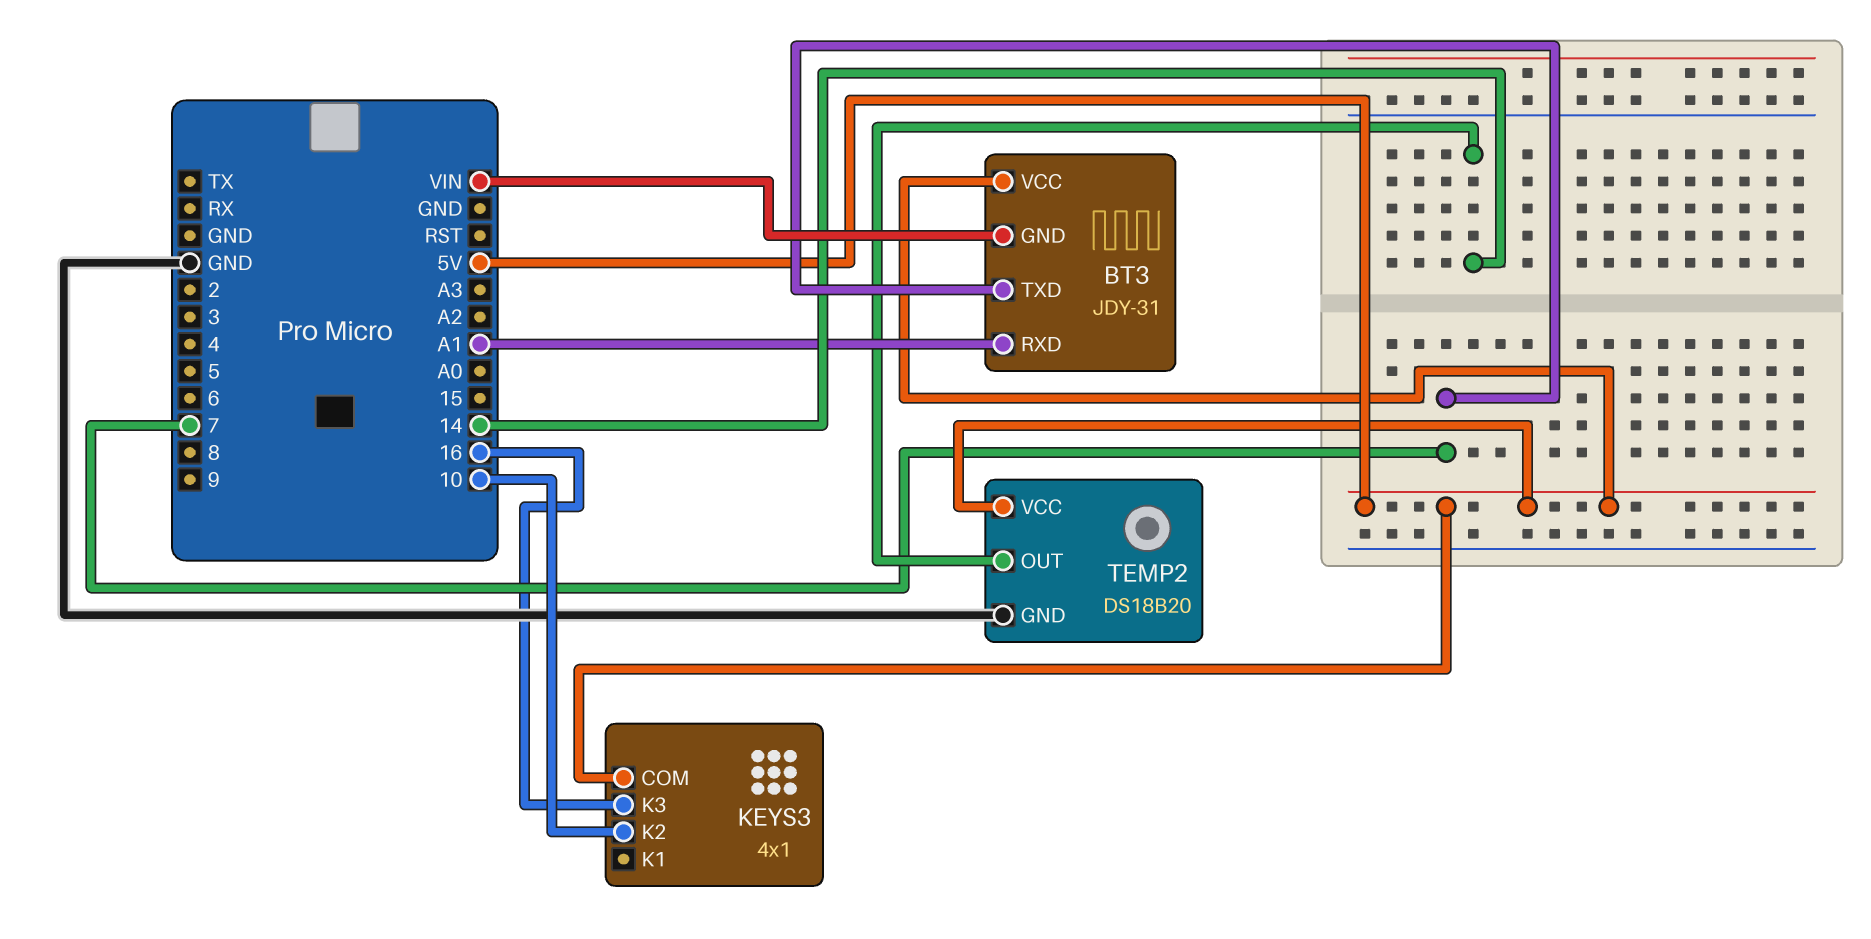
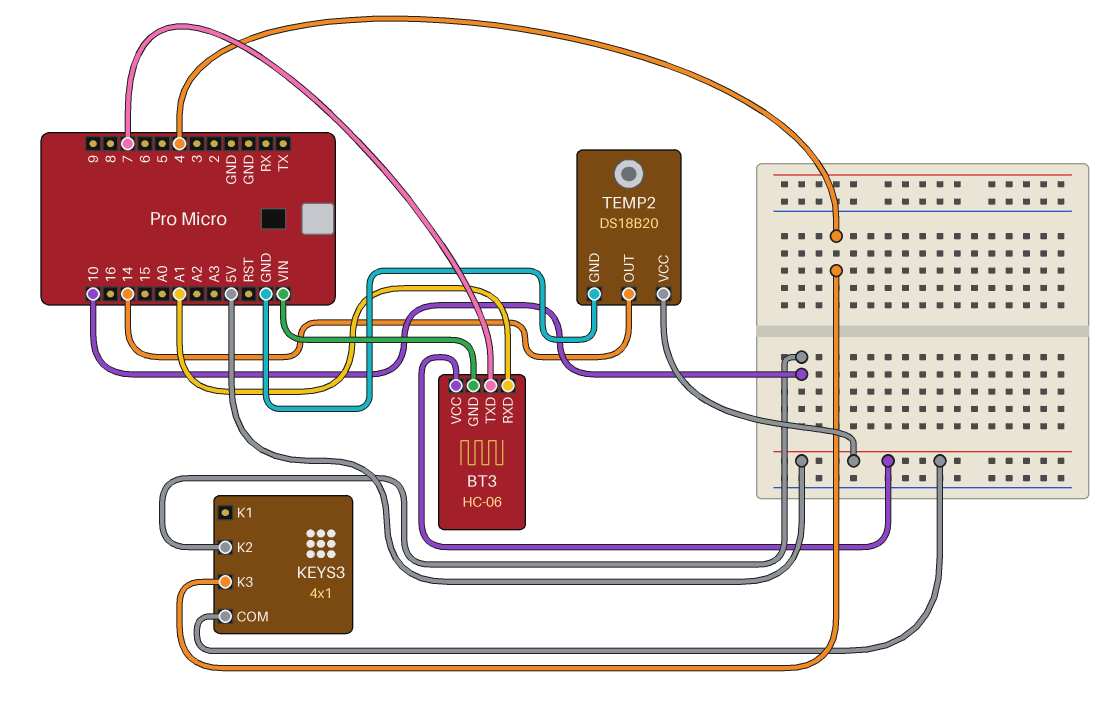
BT3: JDY-31 -> HC-06
KEYS3 pin K3: 16 -> 4

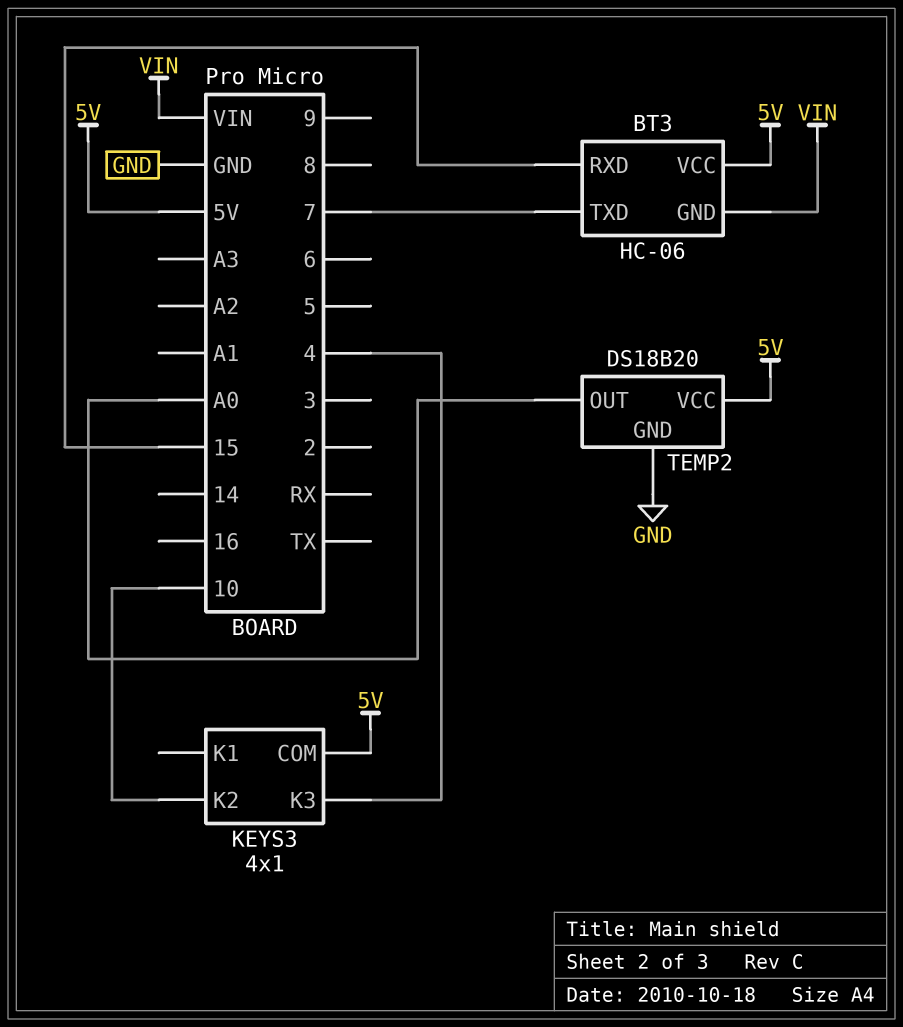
BT3 pin RXD: A1 -> 15
TEMP2 pin OUT: 14 -> A0

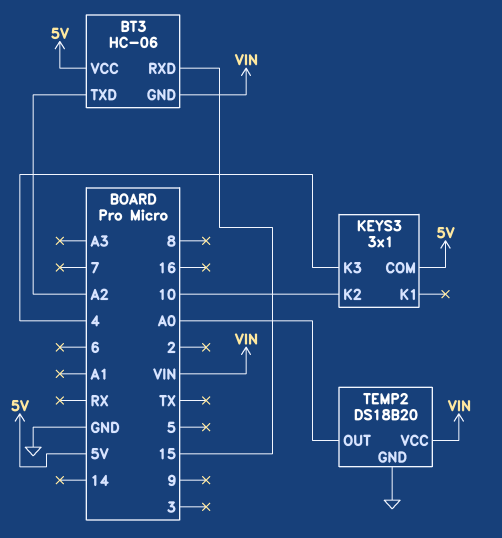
BT3 pin TXD: 7 -> A2
KEYS3: 4x1 -> 3x1
TEMP2 pin VCC: 5V -> VIN

